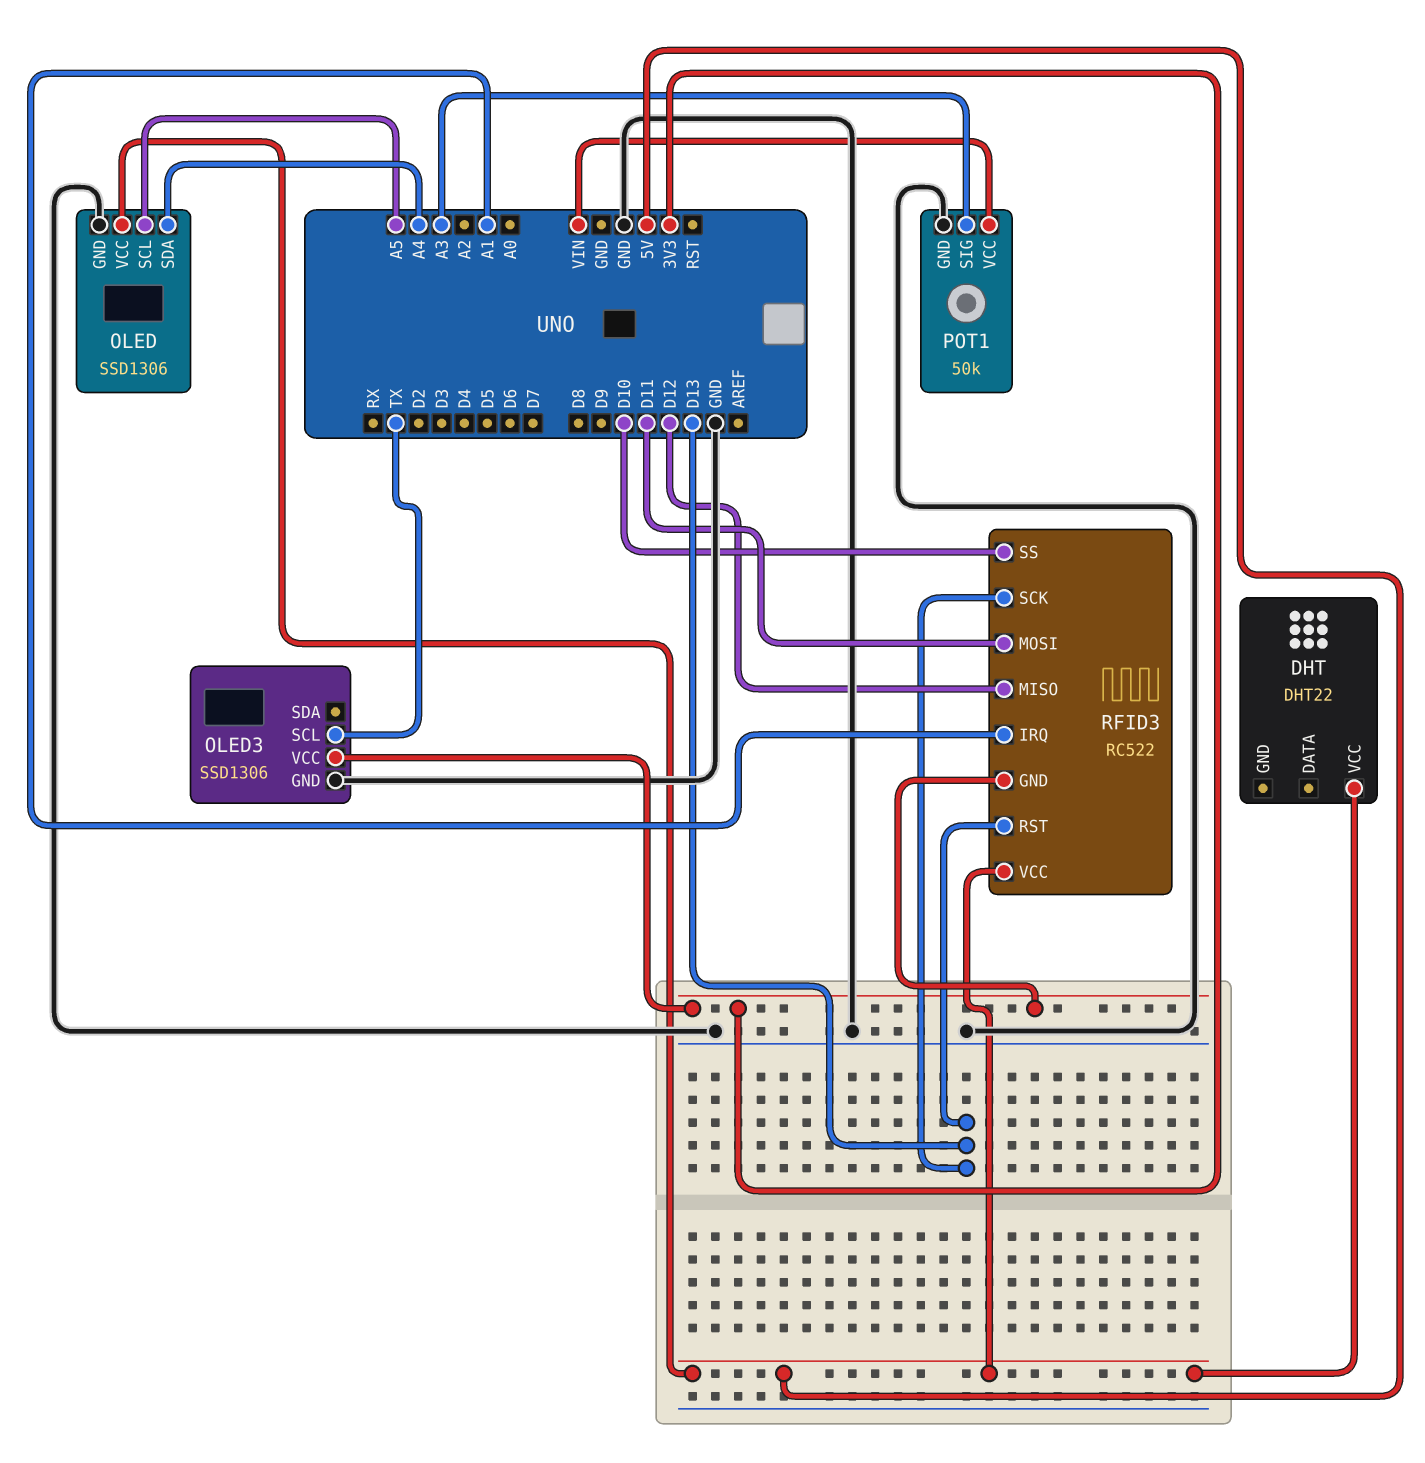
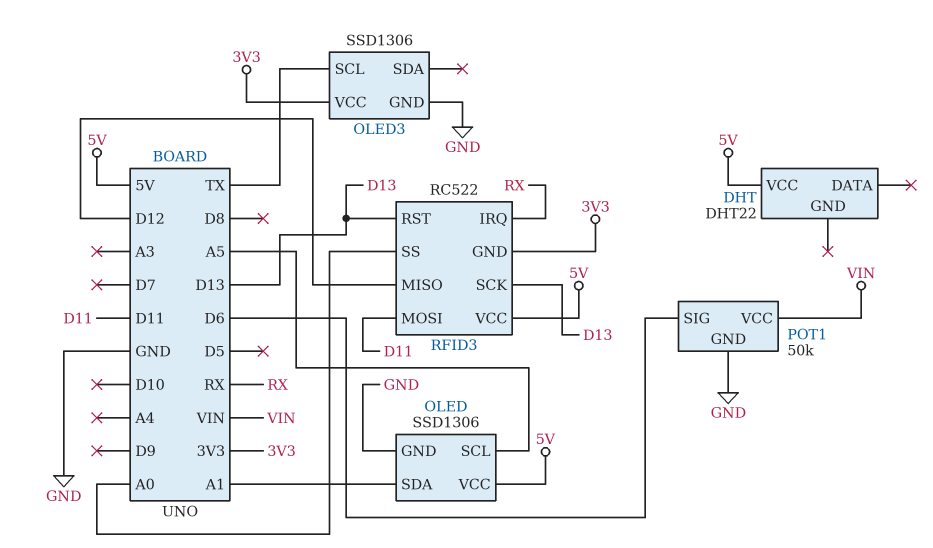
OLED pin SDA: A4 -> A1
POT1 pin SIG: A3 -> D6
RFID3 pin IRQ: A1 -> RX
RFID3 pin SS: D10 -> A0

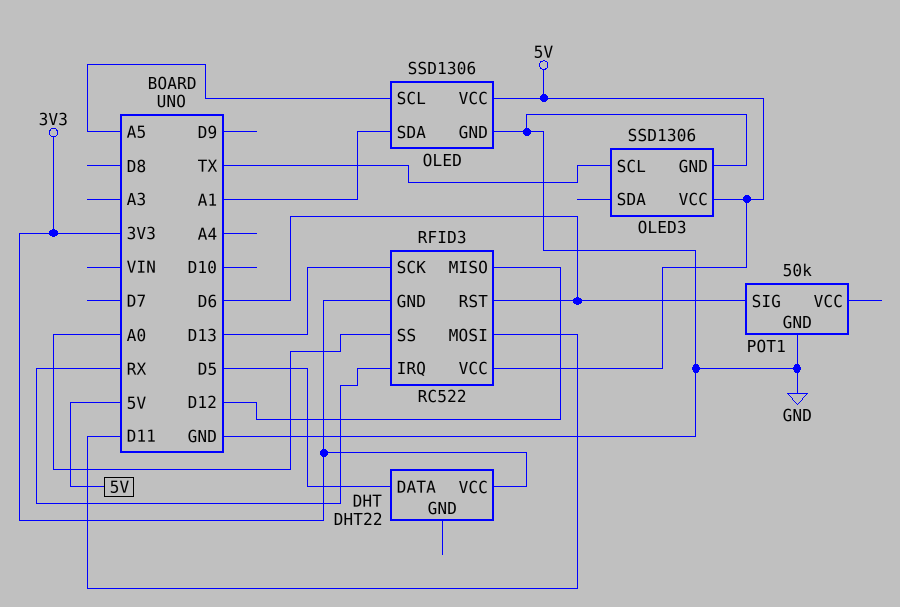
DHT pin DATA: none -> D5
DHT pin VCC: 5V -> 3V3
OLED3 pin VCC: 3V3 -> 5V
POT1 pin VCC: VIN -> none
RFID3 pin RST: D13 -> D6

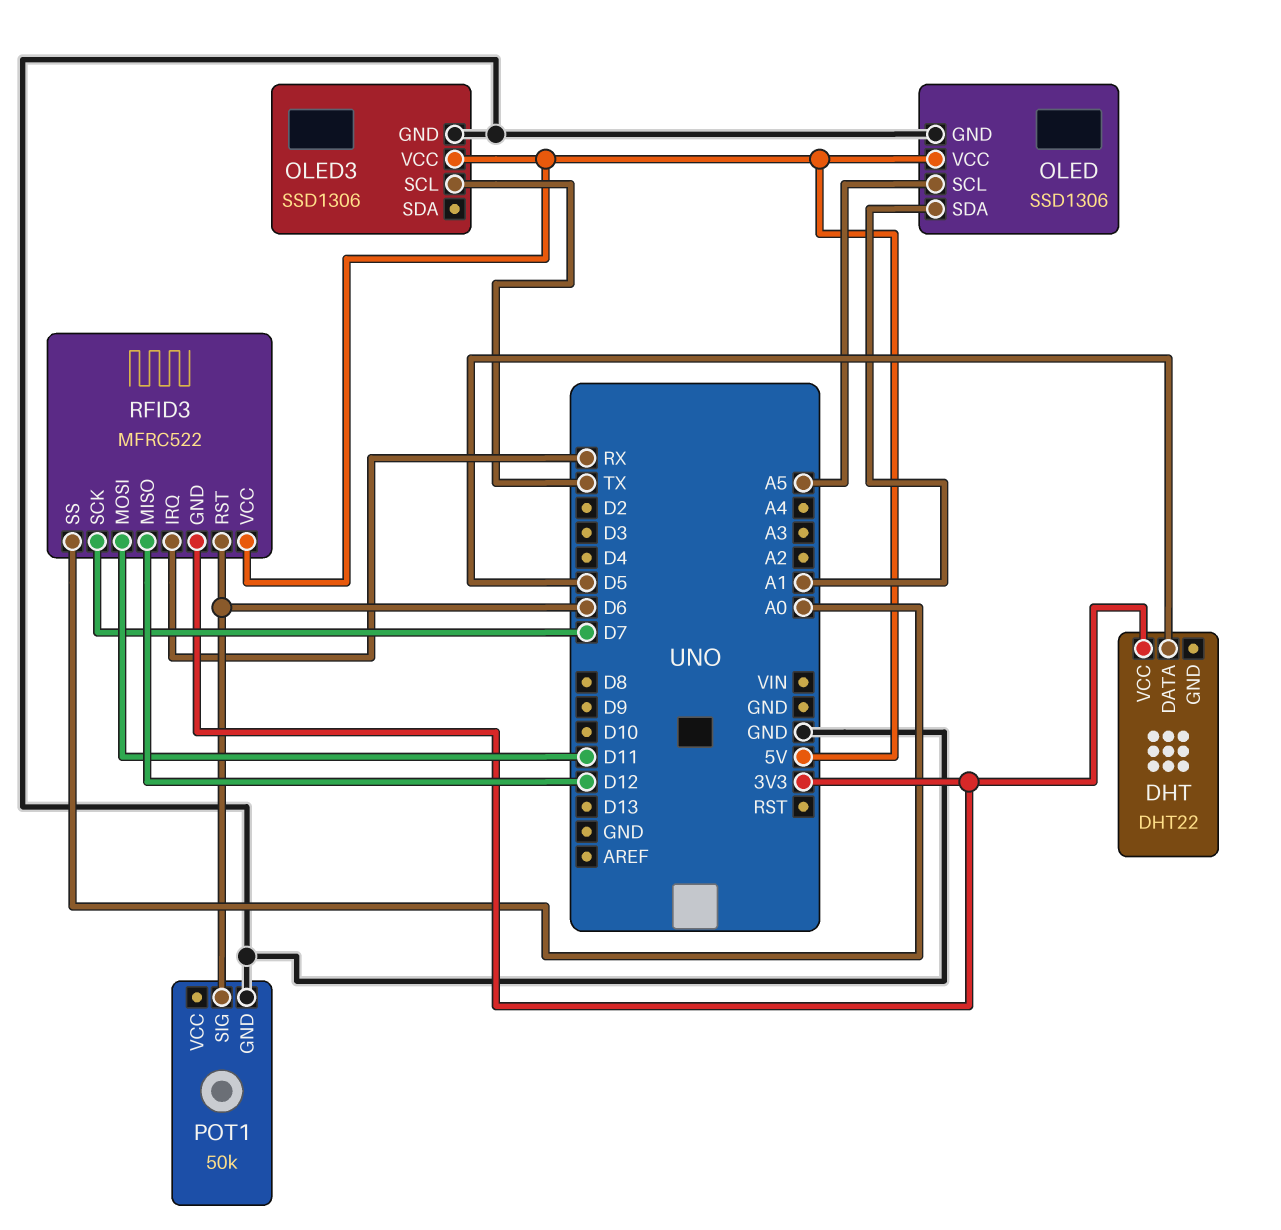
RFID3: RC522 -> MFRC522
RFID3 pin SCK: D13 -> D7

